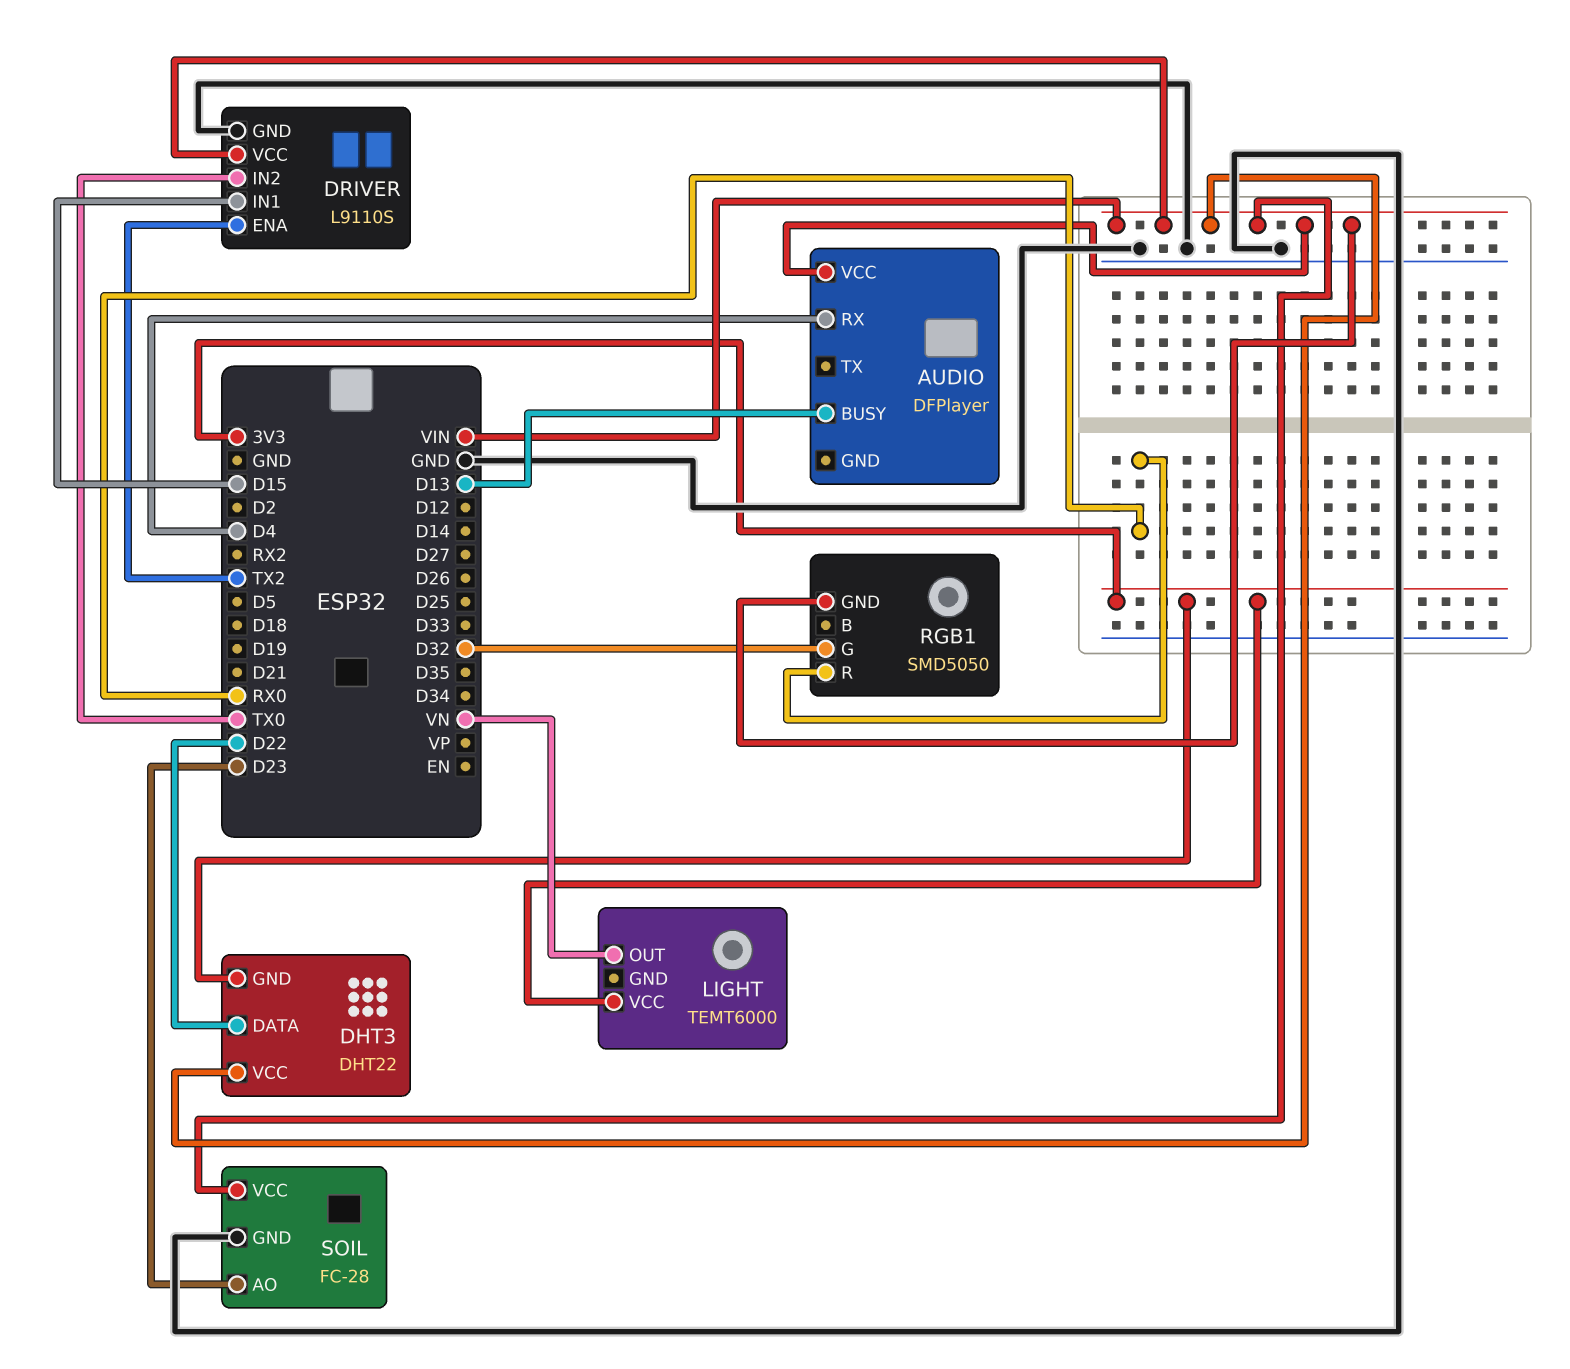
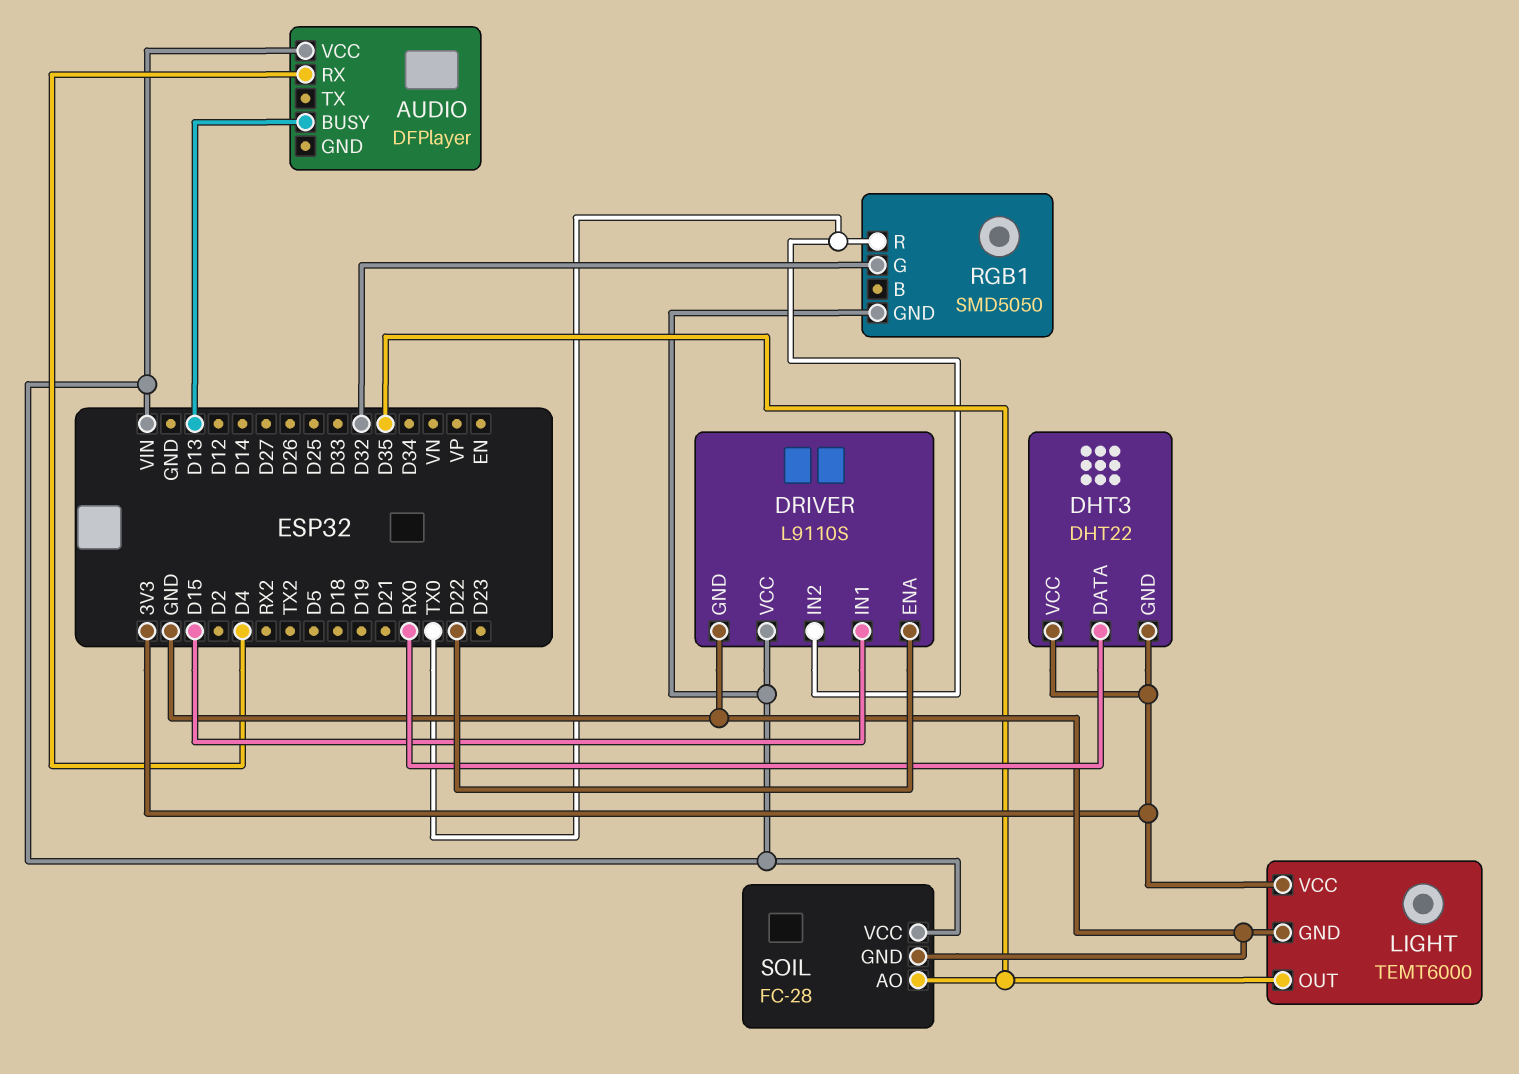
DHT3 pin DATA: D22 -> RX0
DHT3 pin VCC: VIN -> 3V3
DRIVER pin ENA: TX2 -> D22
LIGHT pin GND: none -> GND
LIGHT pin OUT: VN -> D35
RGB1 pin R: RX0 -> TX0
SOIL pin AO: D23 -> D35

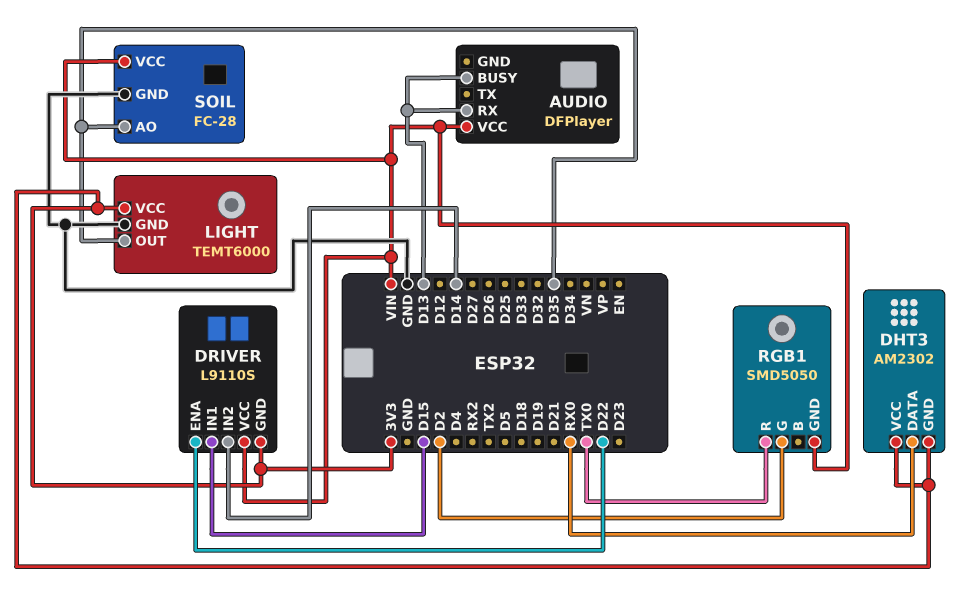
AUDIO pin RX: D4 -> D13
DHT3: DHT22 -> AM2302
DRIVER pin GND: GND -> 3V3
DRIVER pin IN2: TX0 -> D14
RGB1 pin G: D32 -> D2

